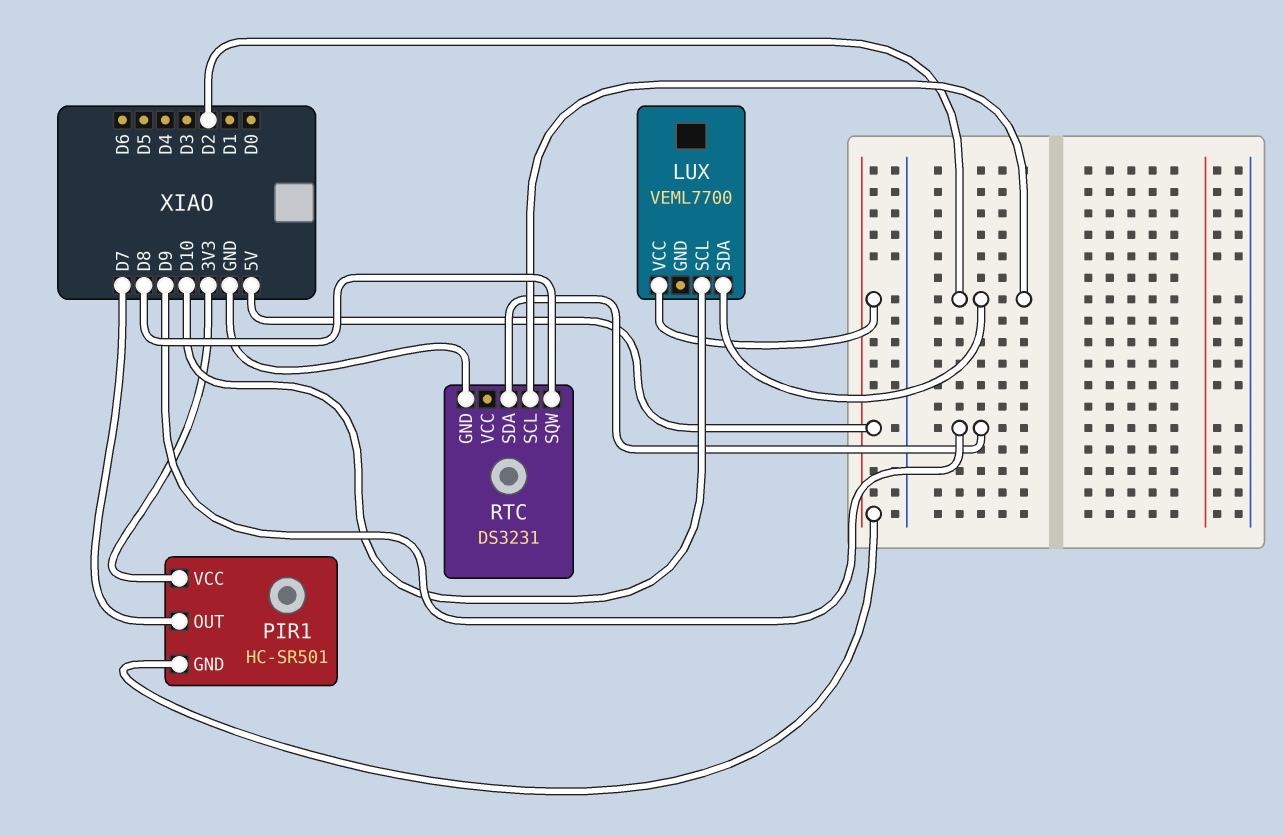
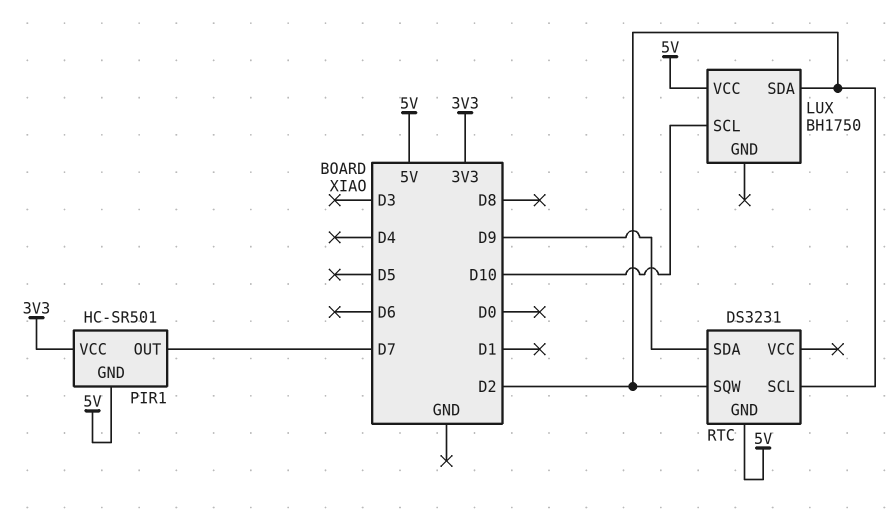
LUX: VEML7700 -> BH1750
RTC pin GND: GND -> 5V
RTC pin SQW: D8 -> D2

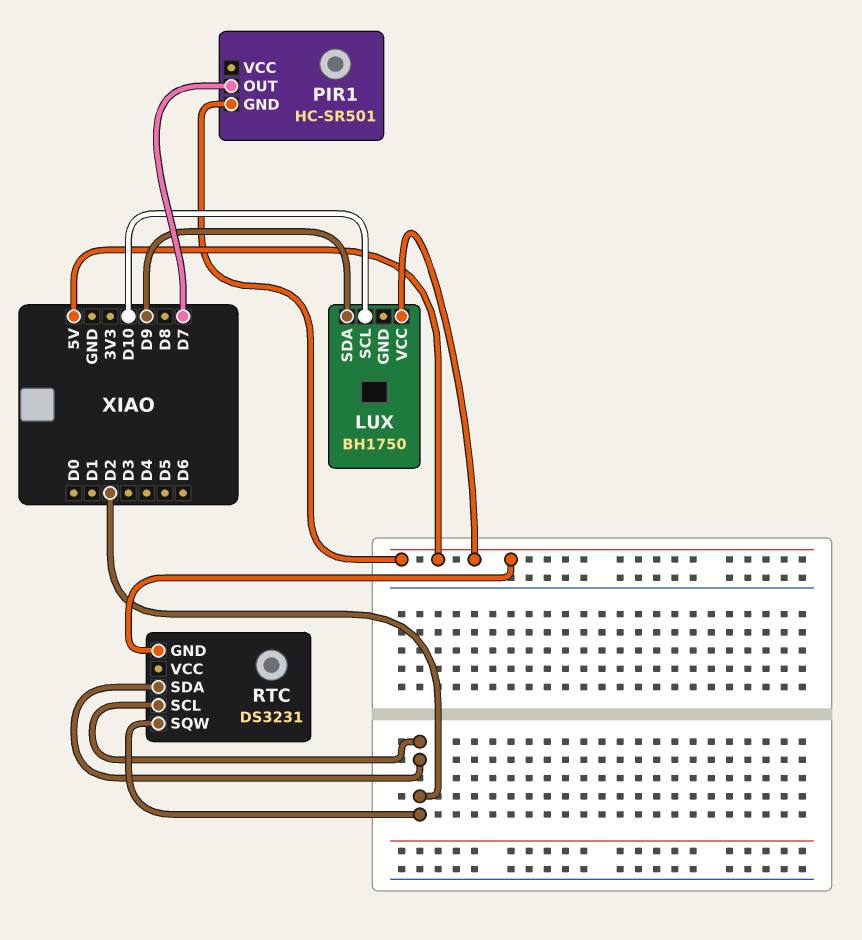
LUX pin SDA: D2 -> D9
PIR1 pin VCC: 3V3 -> none
RTC pin SDA: D9 -> D2

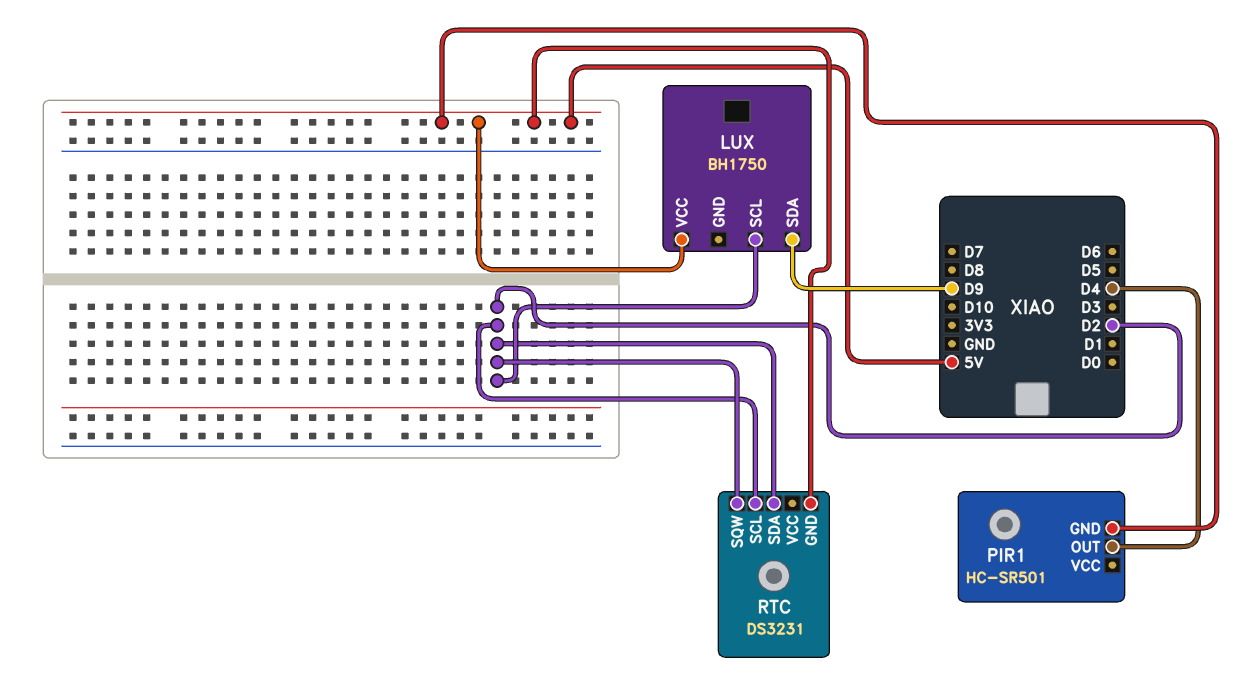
LUX pin SCL: D10 -> D2
PIR1 pin OUT: D7 -> D4

